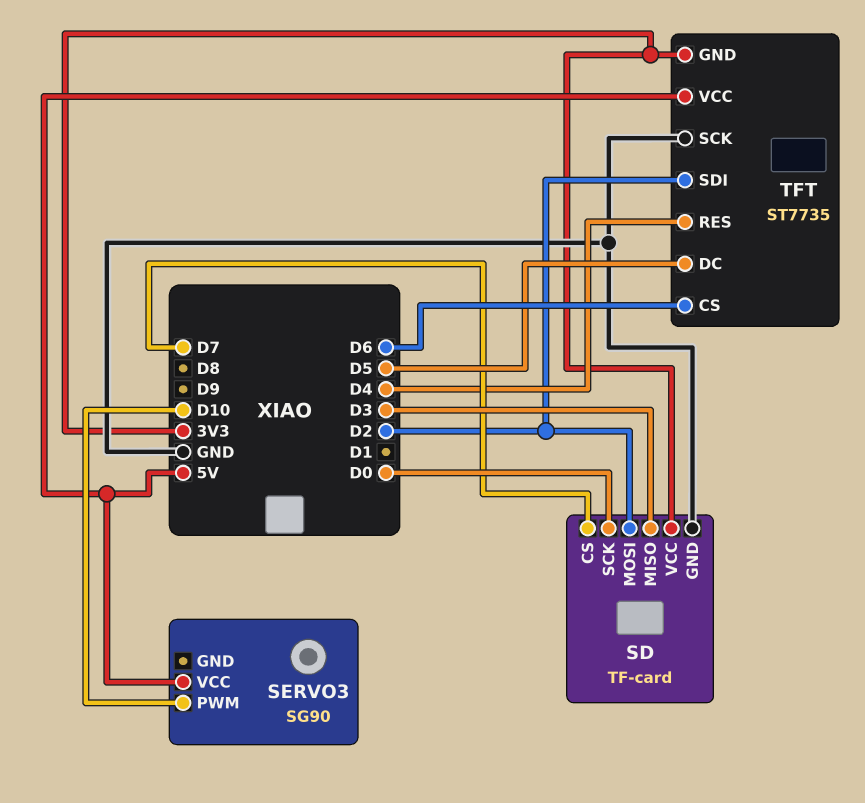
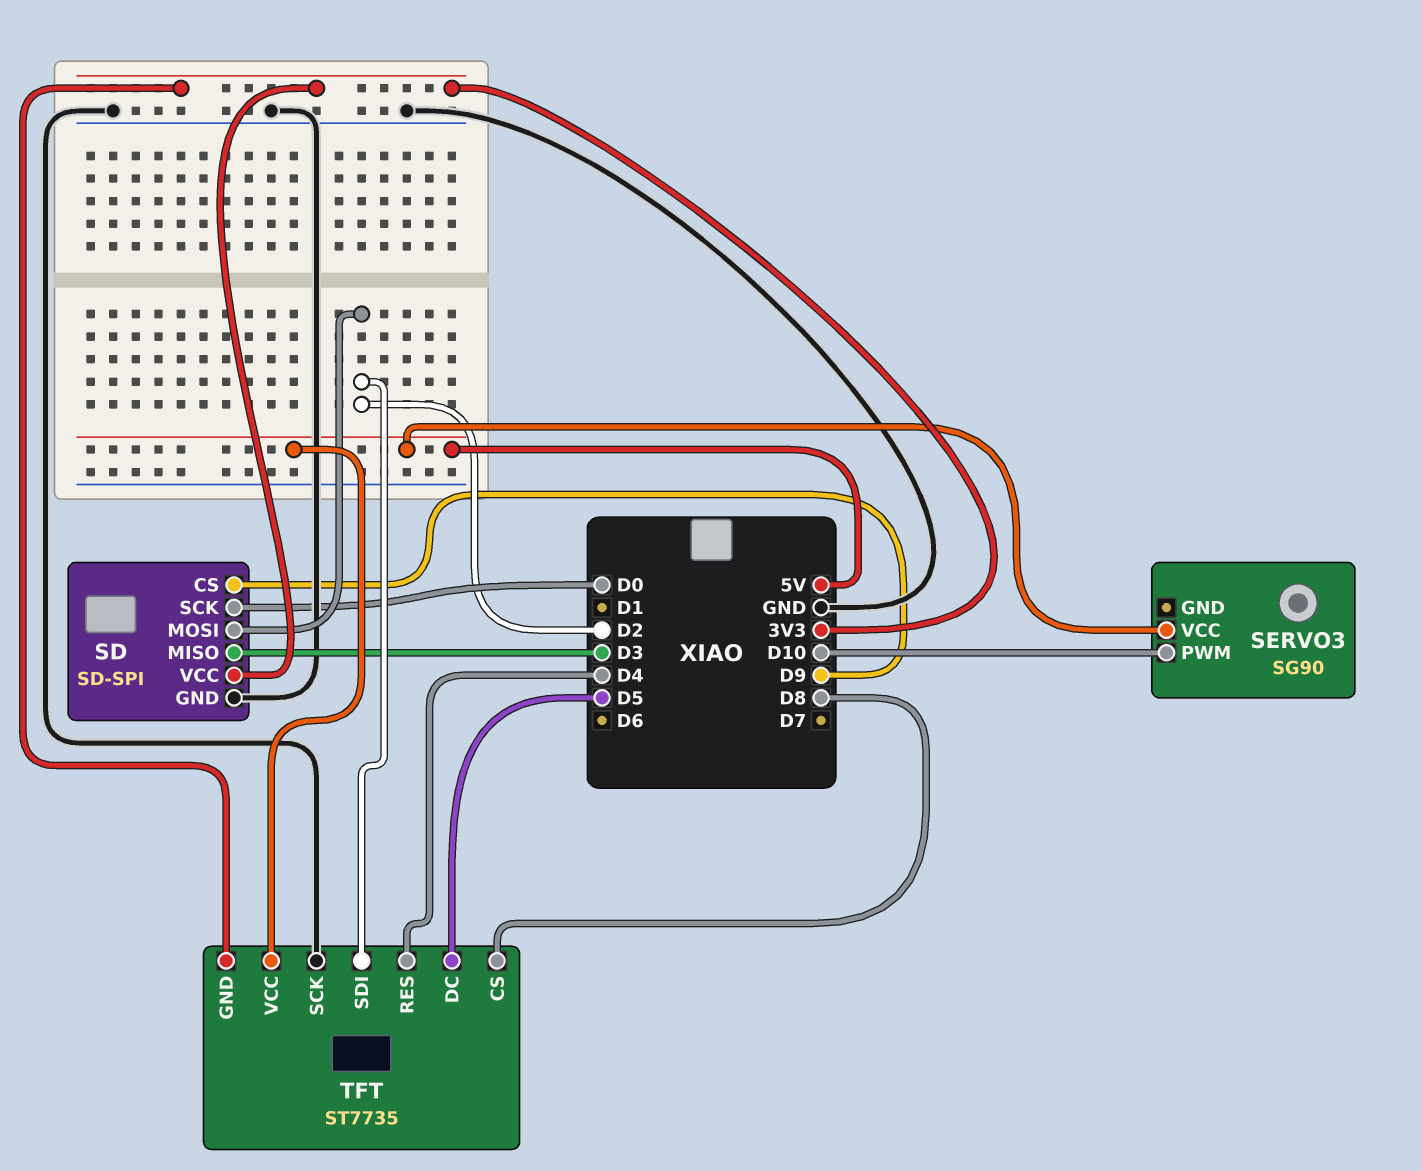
SD: TF-card -> SD-SPI
SD pin CS: D7 -> D9
TFT pin CS: D6 -> D8

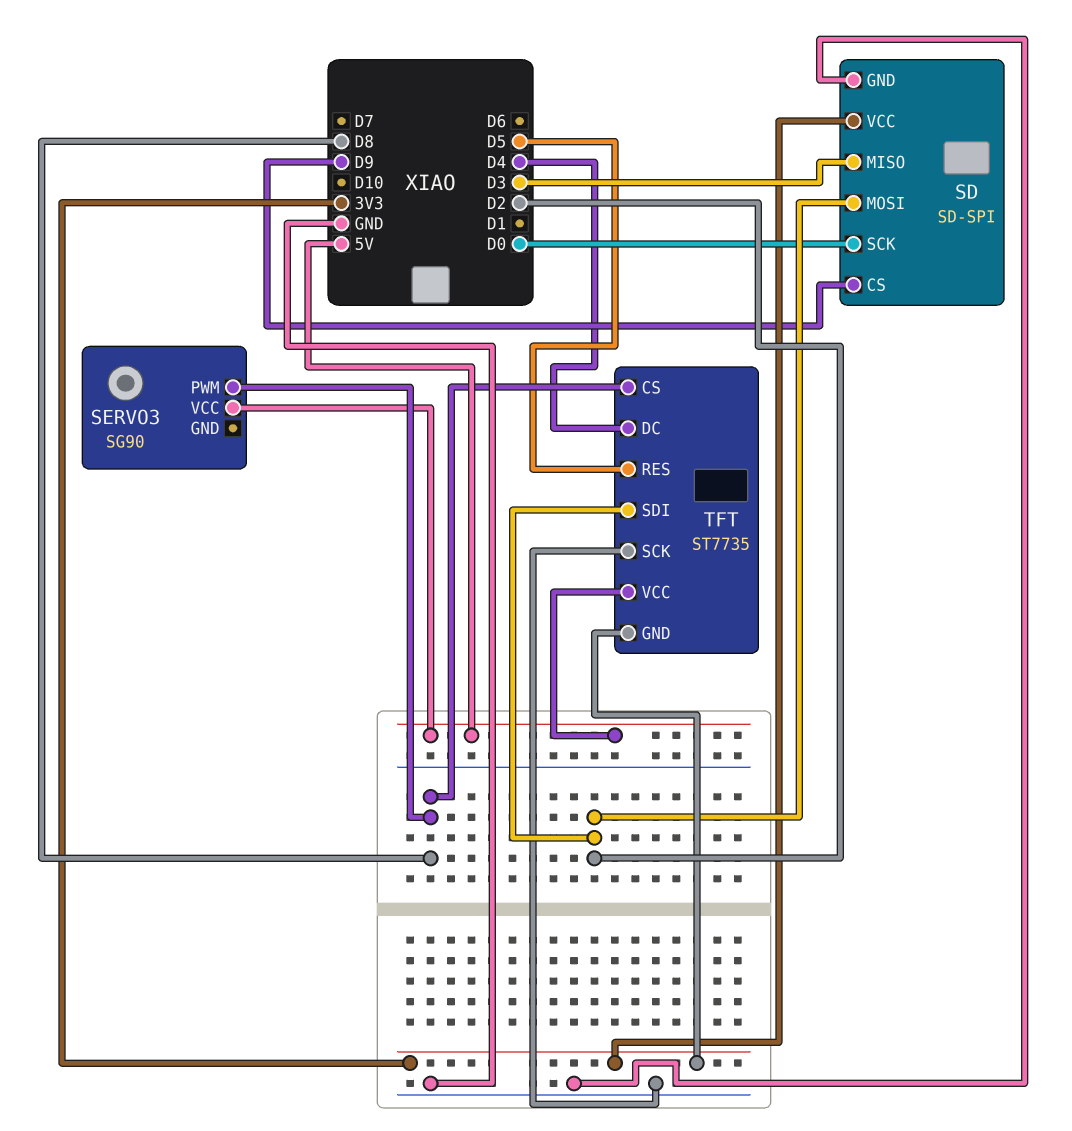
SERVO3 pin PWM: D10 -> D8
TFT pin DC: D5 -> D4
TFT pin RES: D4 -> D5

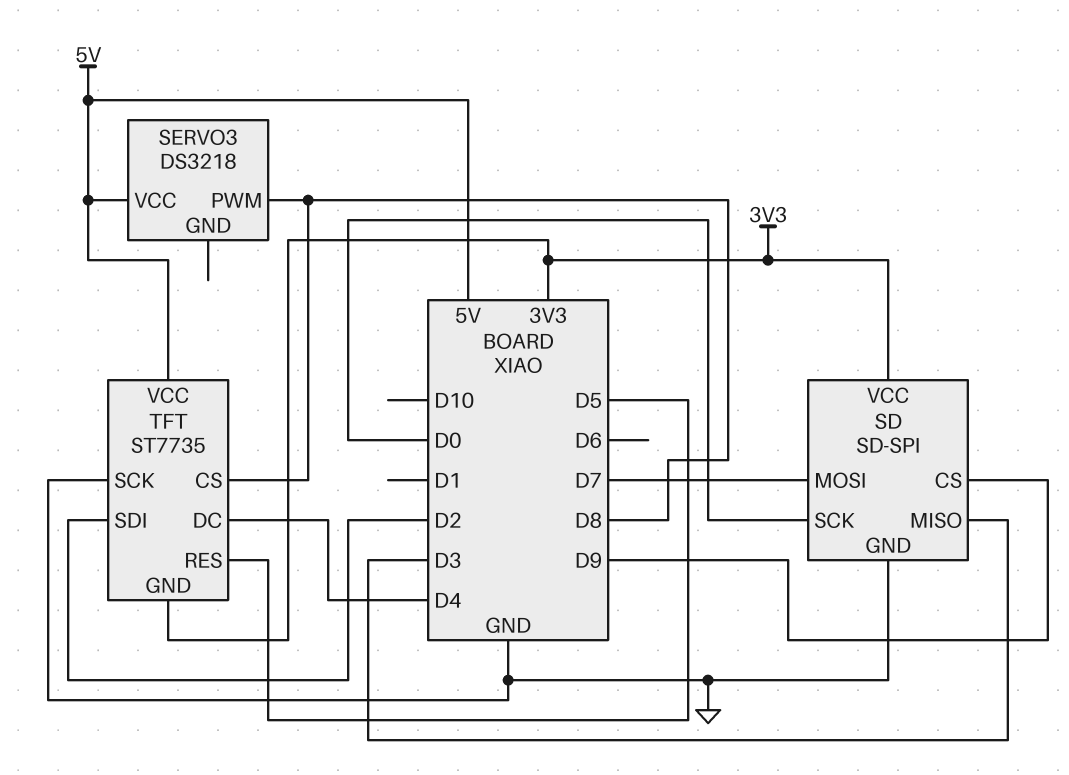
SD pin MOSI: D2 -> D7
SERVO3: SG90 -> DS3218

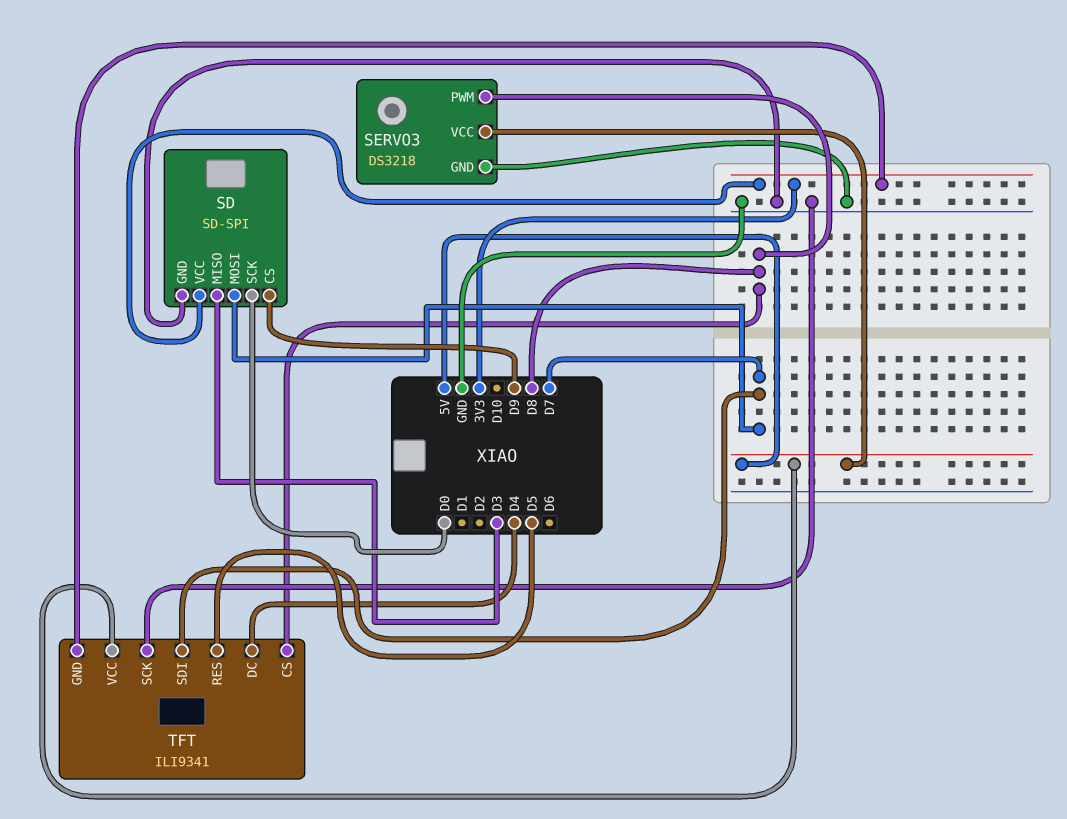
SERVO3 pin GND: none -> GND
TFT: ST7735 -> ILI9341
TFT pin SDI: D2 -> D7

